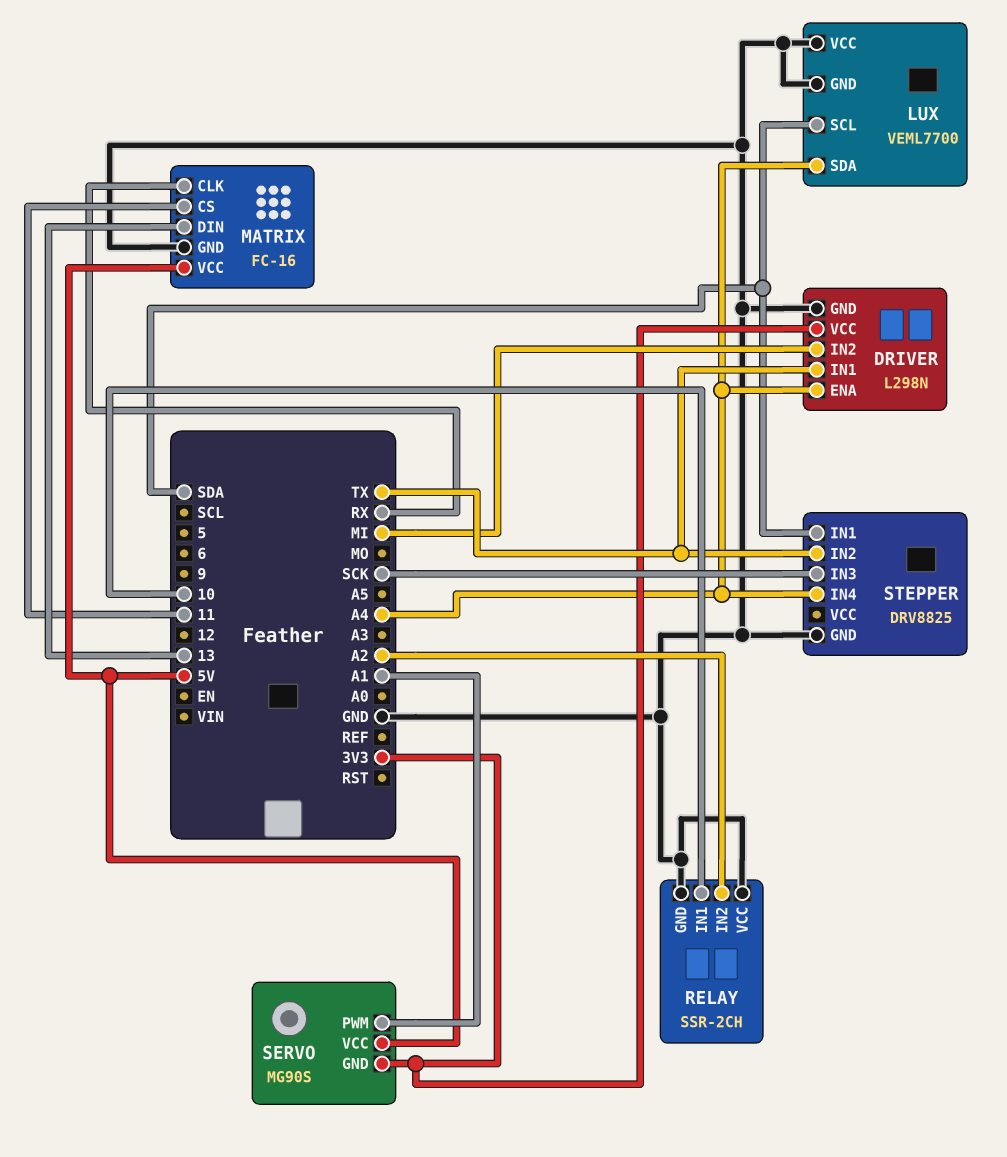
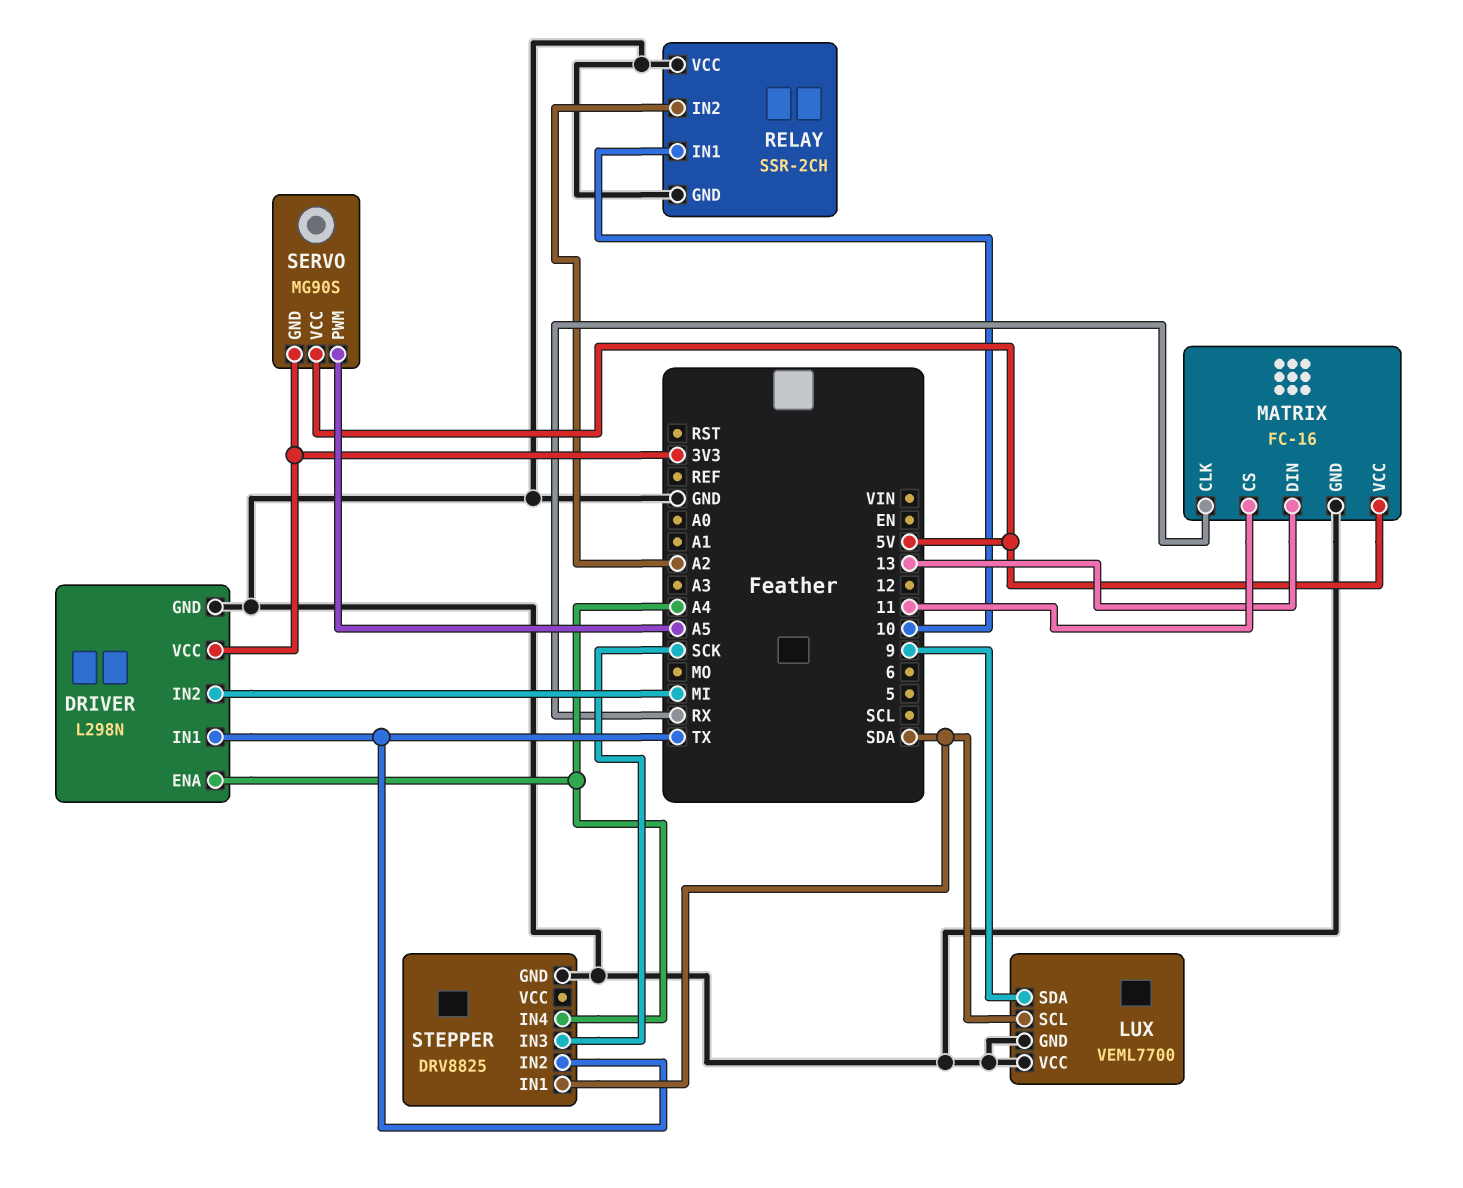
LUX pin SDA: A4 -> 9
SERVO pin PWM: A1 -> A5

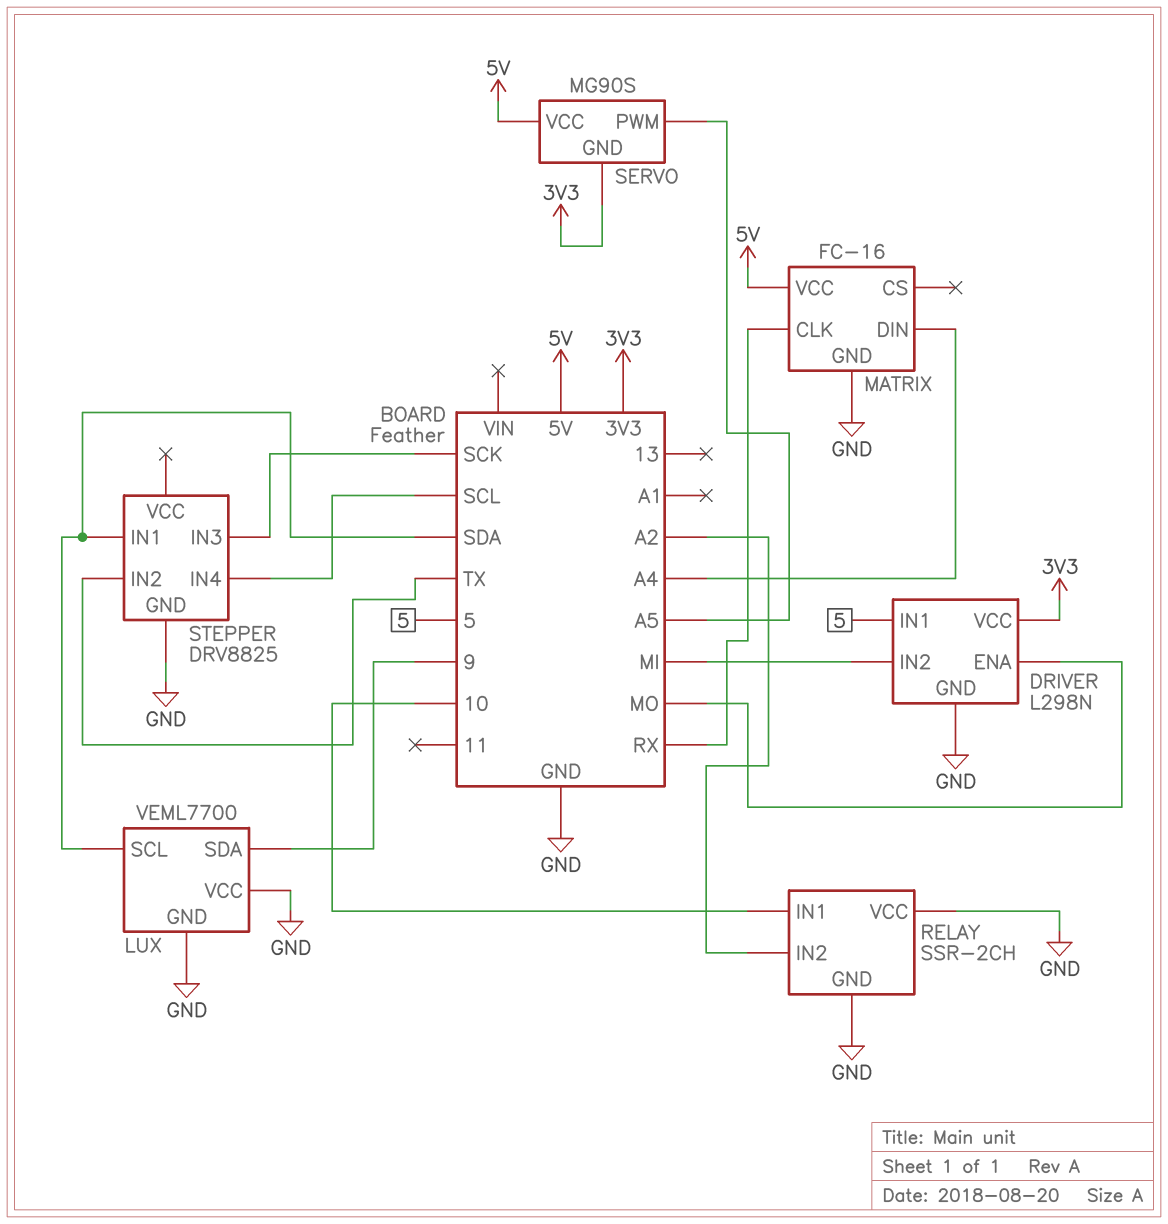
DRIVER pin ENA: A4 -> MO
DRIVER pin IN1: TX -> 5
MATRIX pin CS: 11 -> none
MATRIX pin DIN: 13 -> A4
STEPPER pin IN4: A4 -> SCL

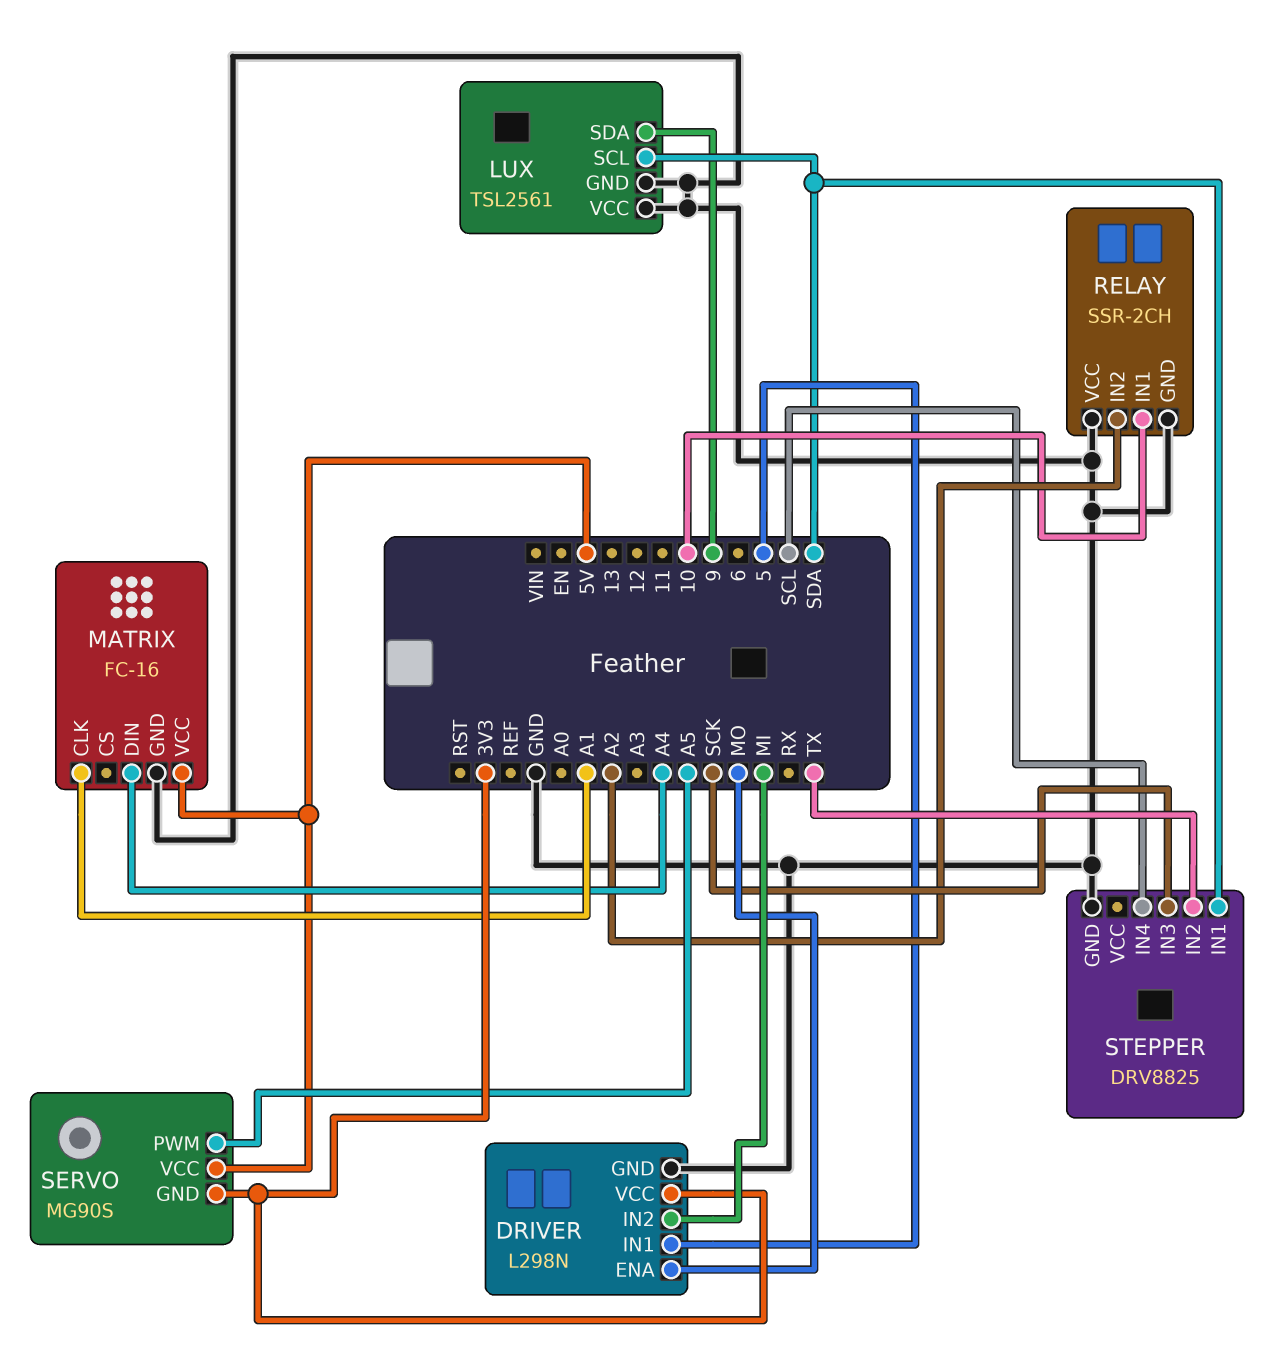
LUX: VEML7700 -> TSL2561
MATRIX pin CLK: RX -> A1

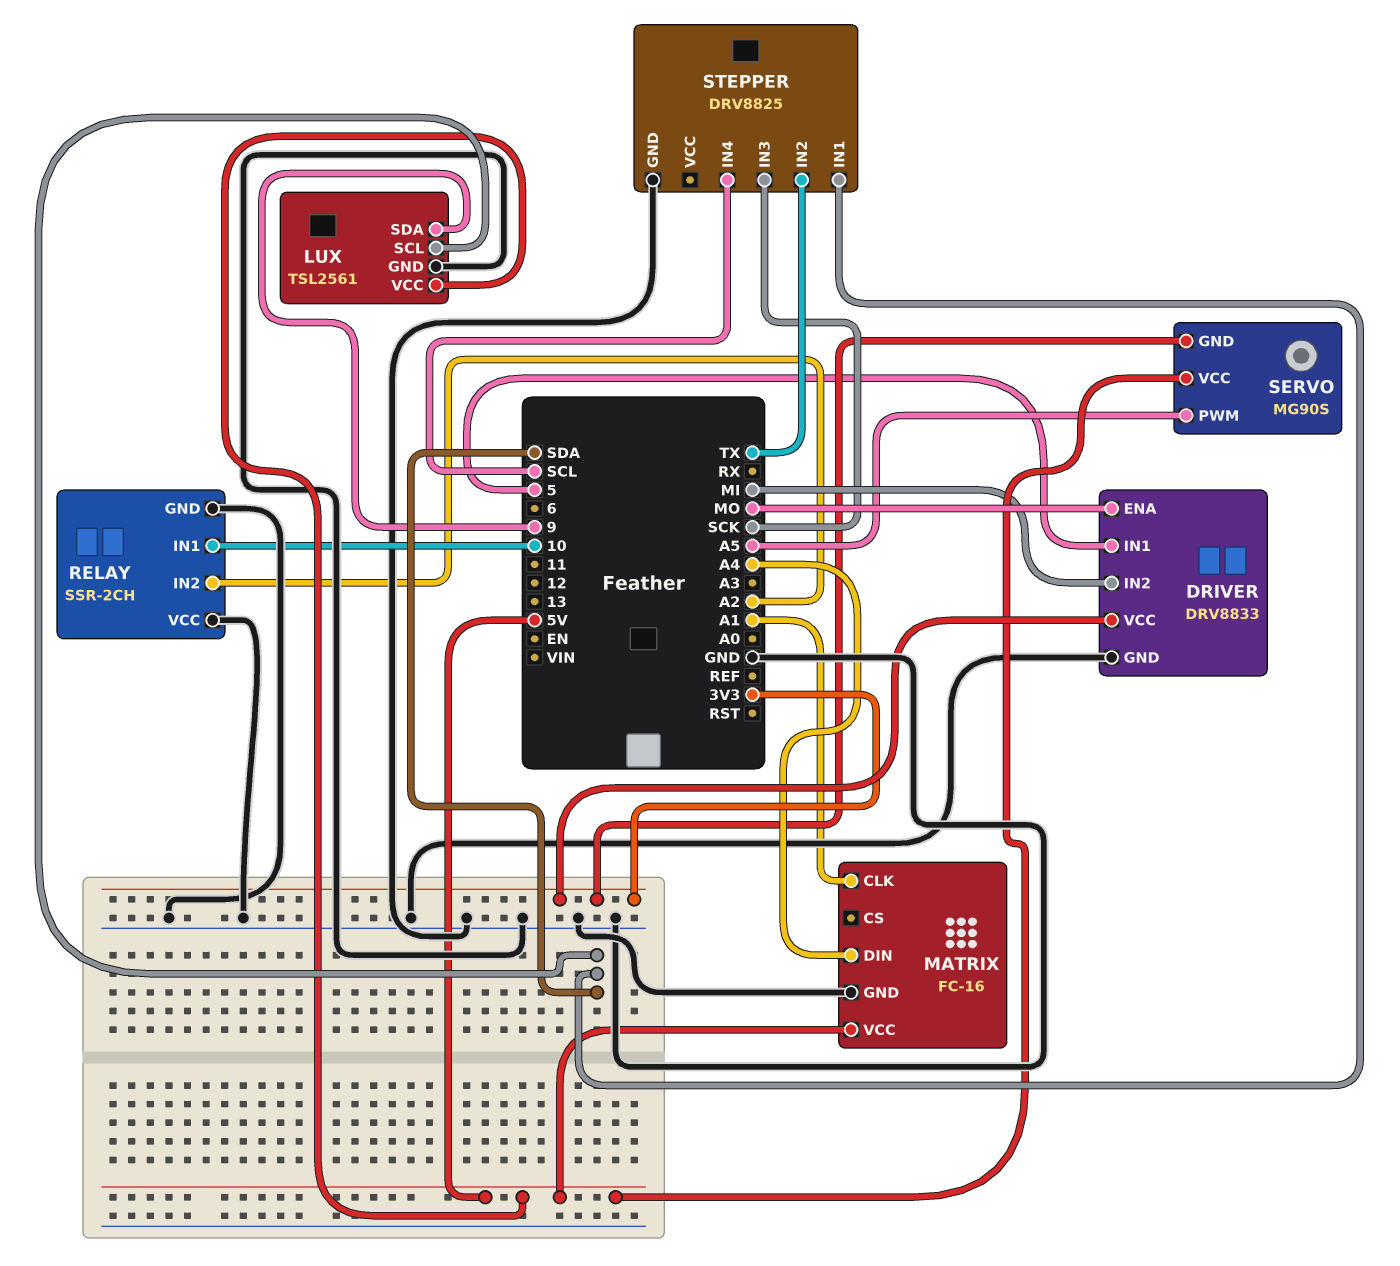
DRIVER: L298N -> DRV8833
LUX pin VCC: GND -> 5V

